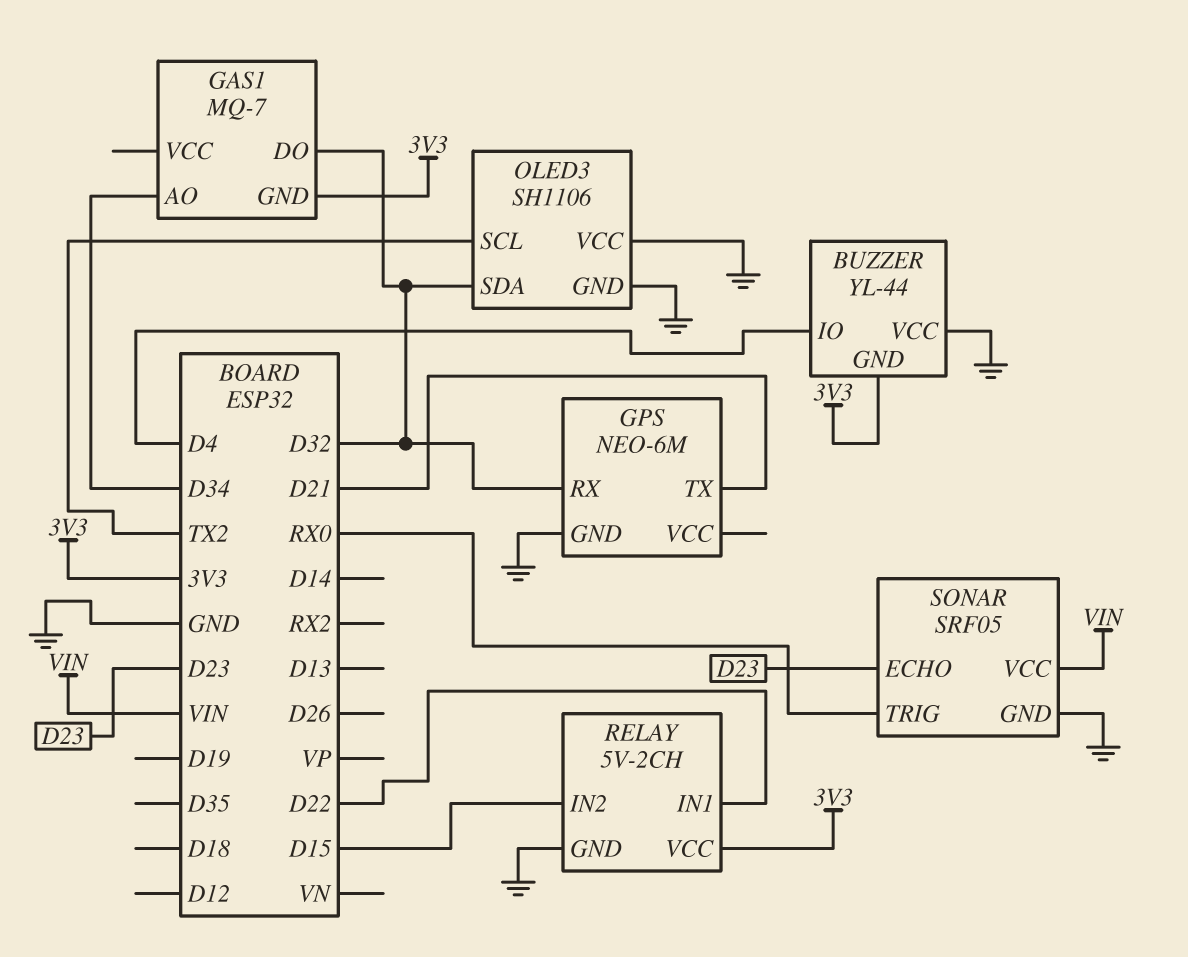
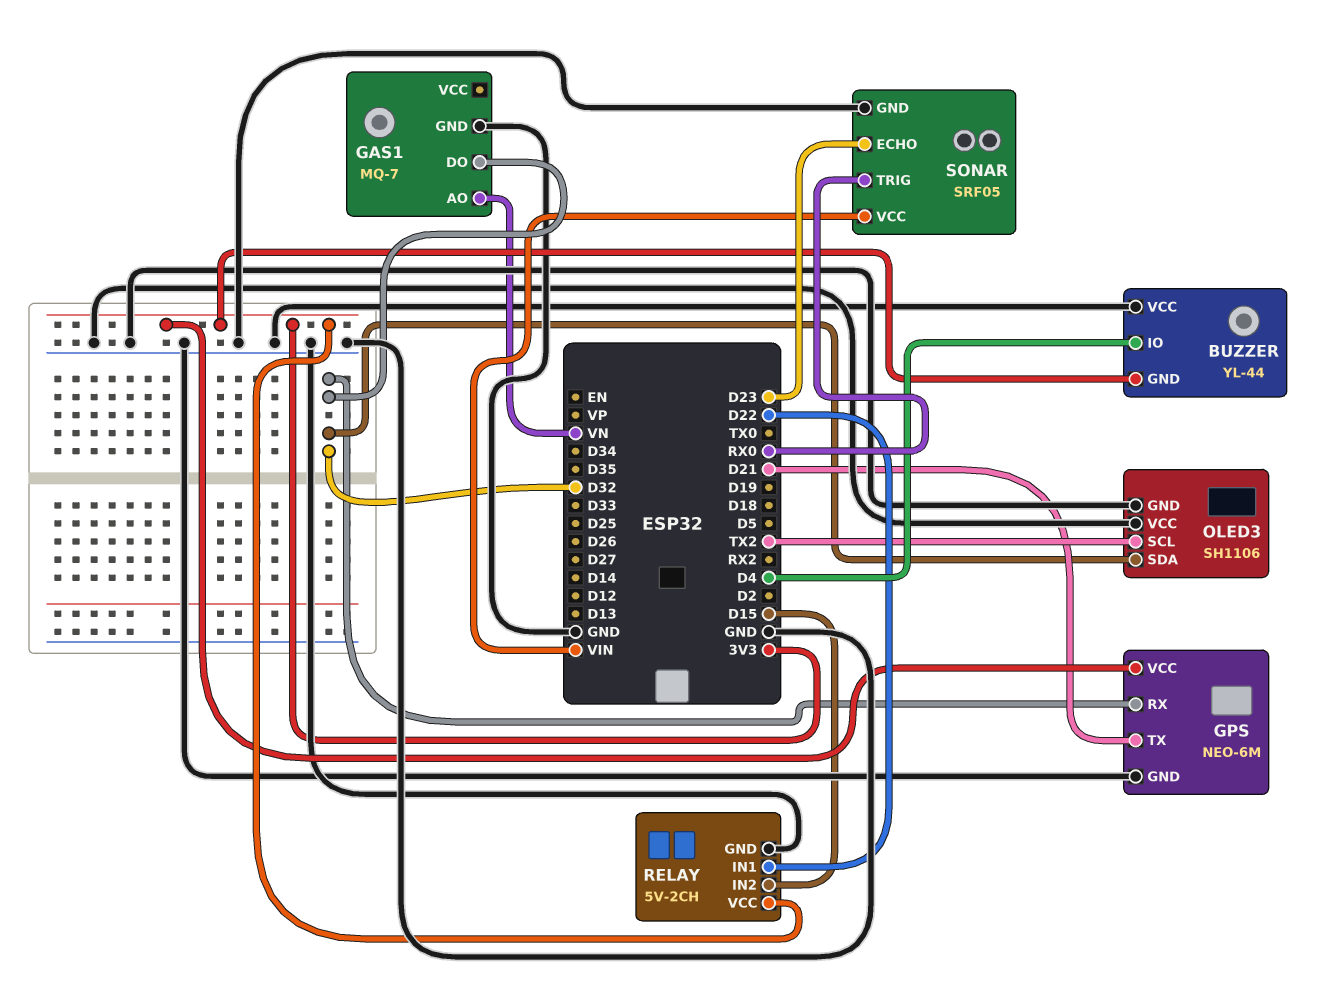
GAS1 pin AO: D34 -> VN
GAS1 pin GND: 3V3 -> GND
GPS pin VCC: none -> 3V3

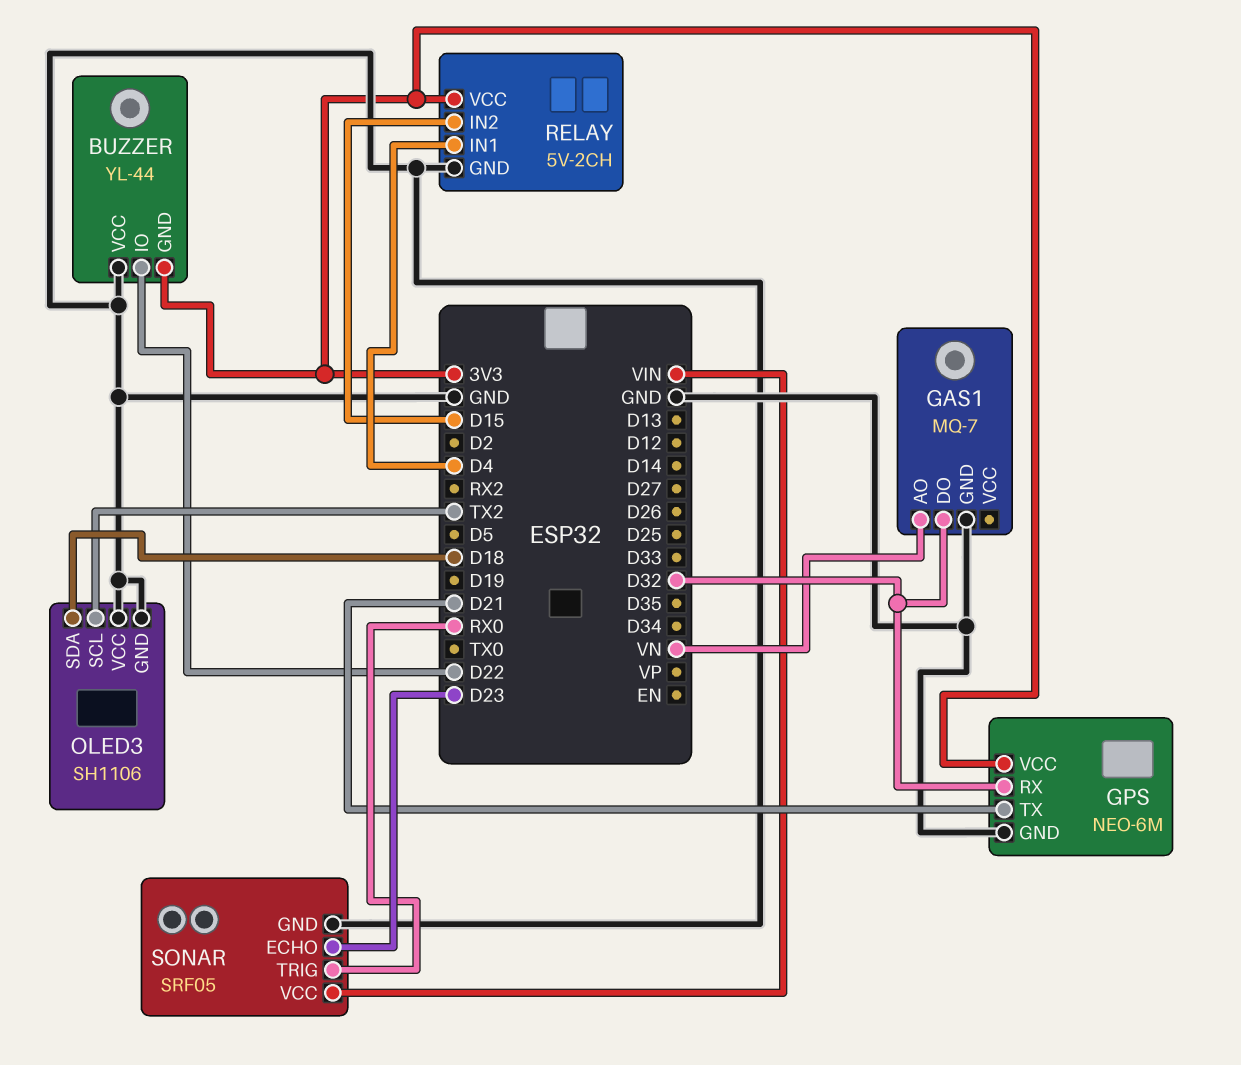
BUZZER pin IO: D4 -> D22
OLED3 pin SDA: D32 -> D18
RELAY pin IN1: D22 -> D4

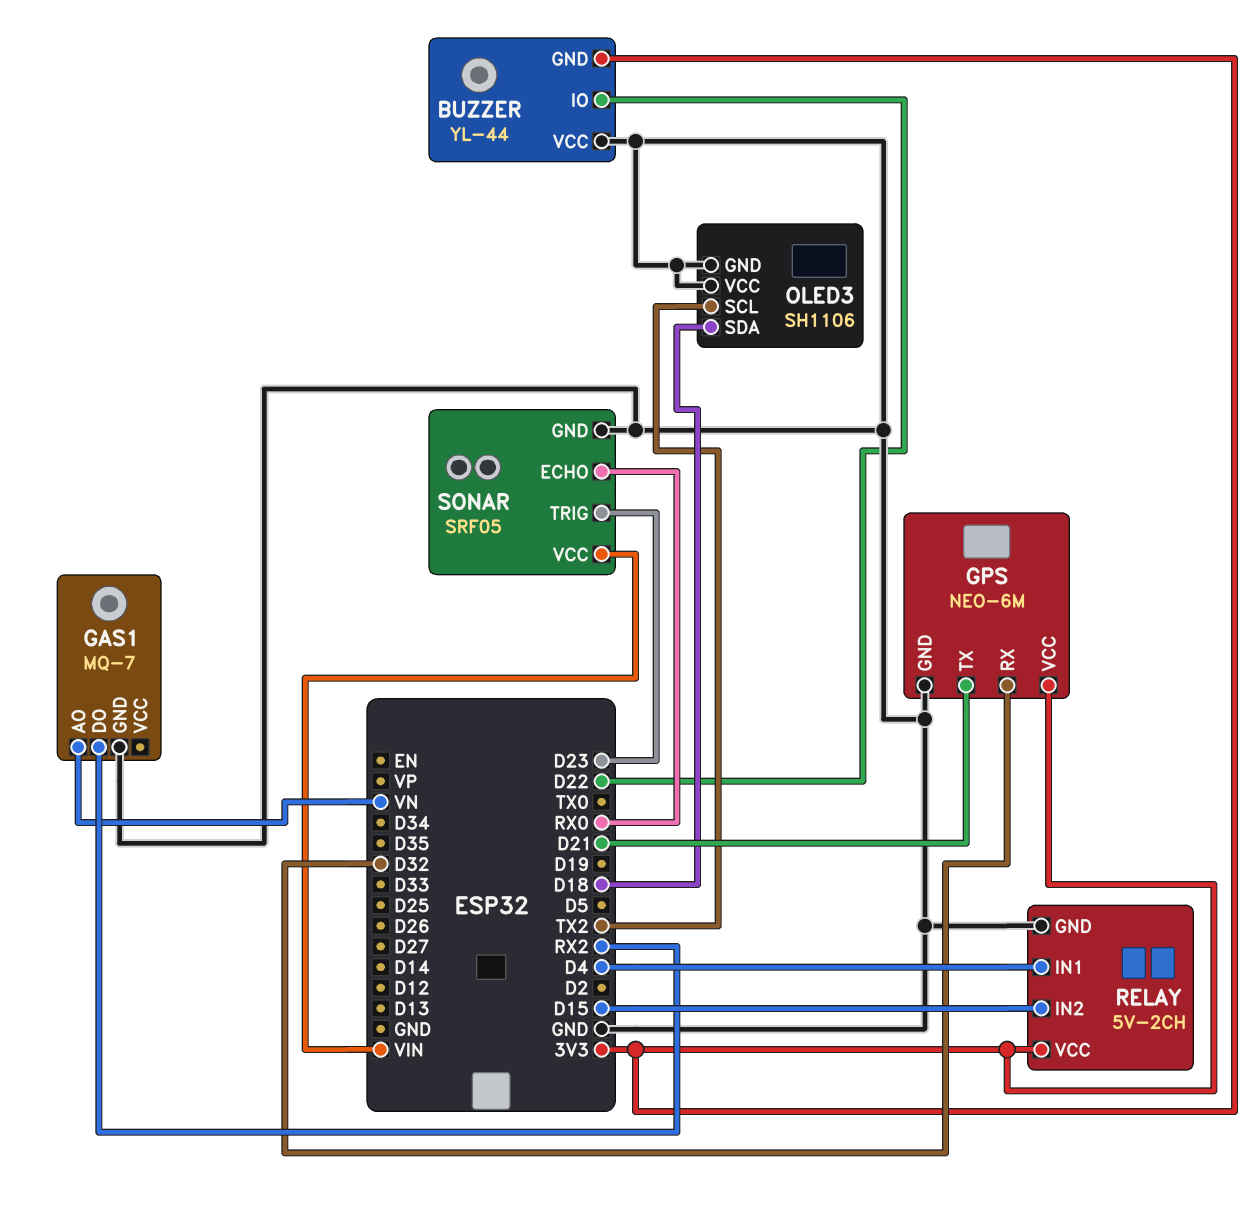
GAS1 pin DO: D32 -> RX2
SONAR pin ECHO: D23 -> RX0
SONAR pin TRIG: RX0 -> D23

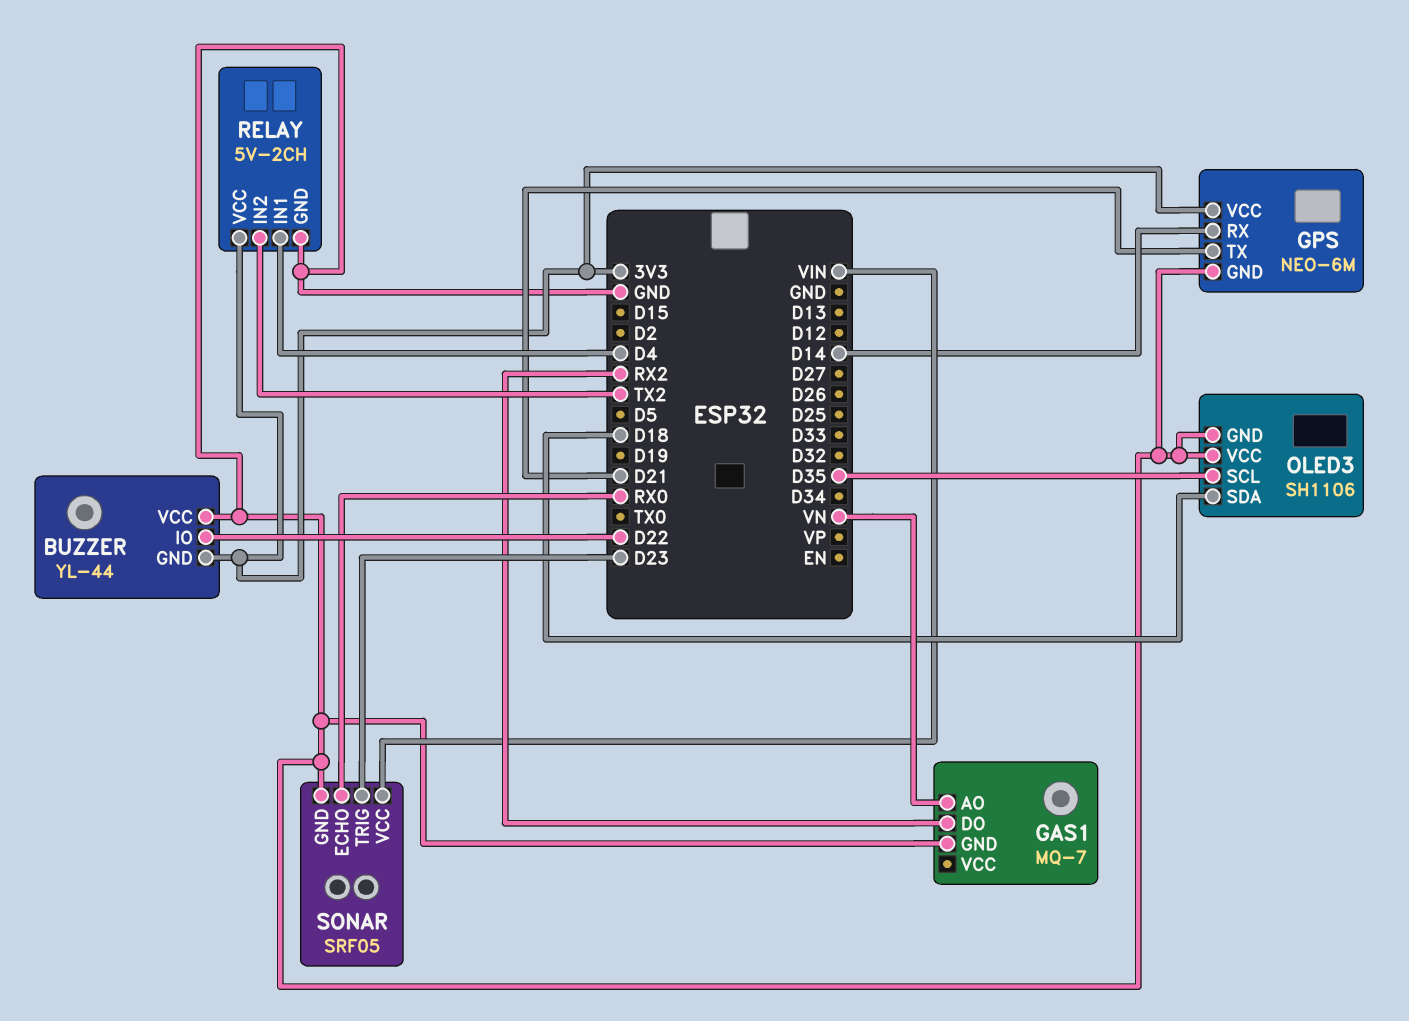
GPS pin RX: D32 -> D14
OLED3 pin SCL: TX2 -> D35
RELAY pin IN2: D15 -> TX2

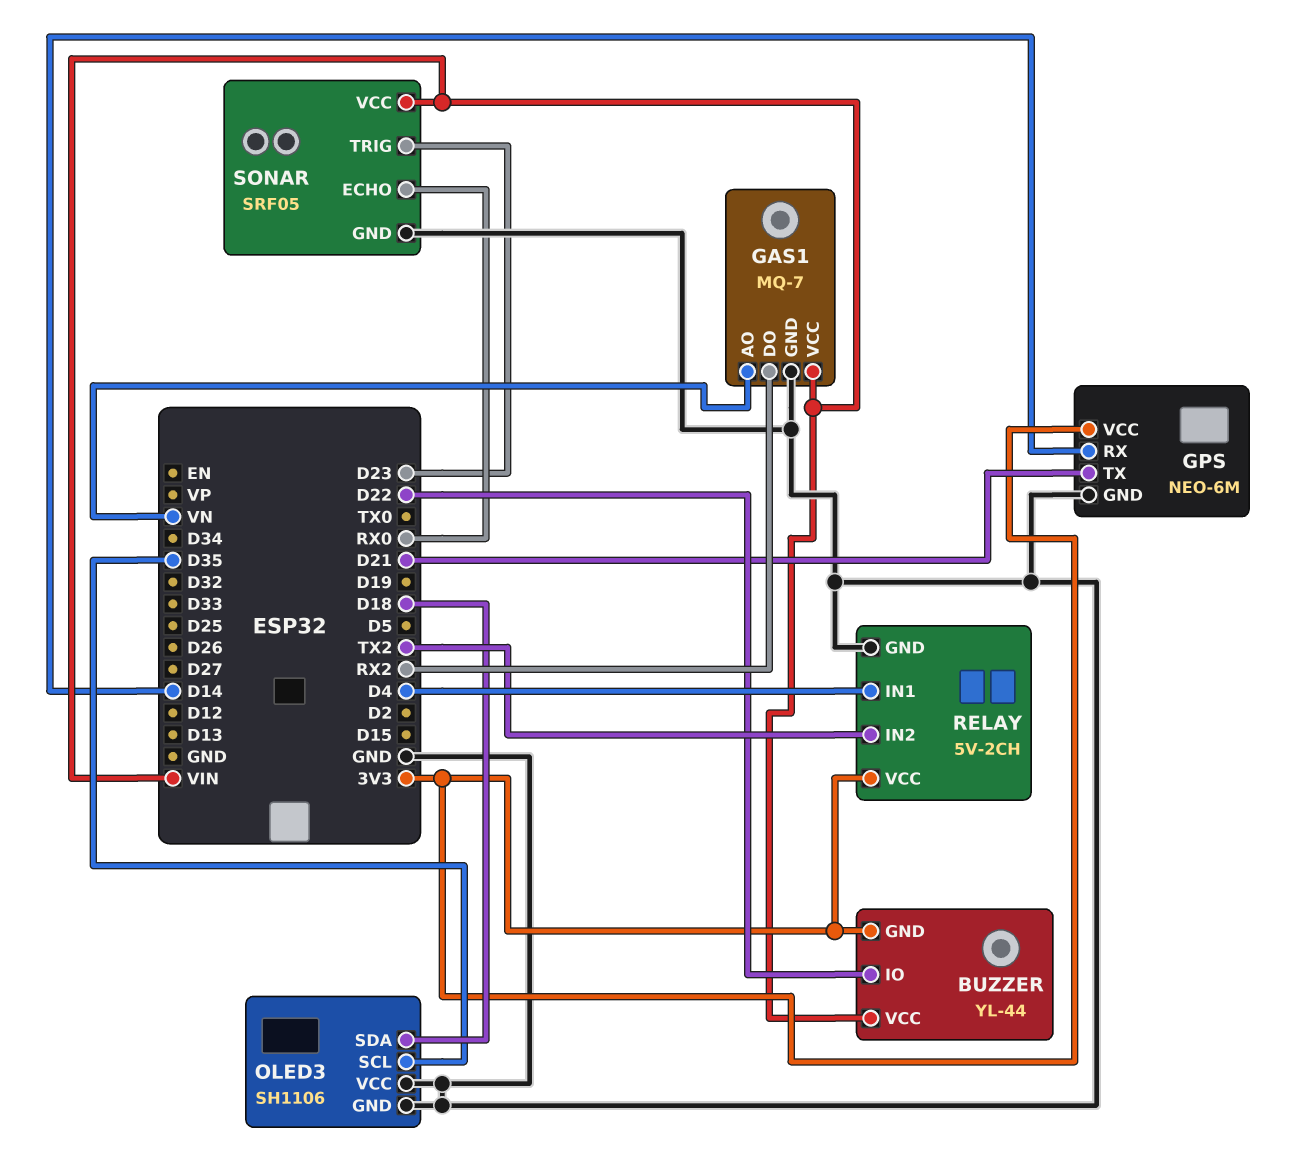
BUZZER pin VCC: GND -> VIN
GAS1 pin VCC: none -> VIN

